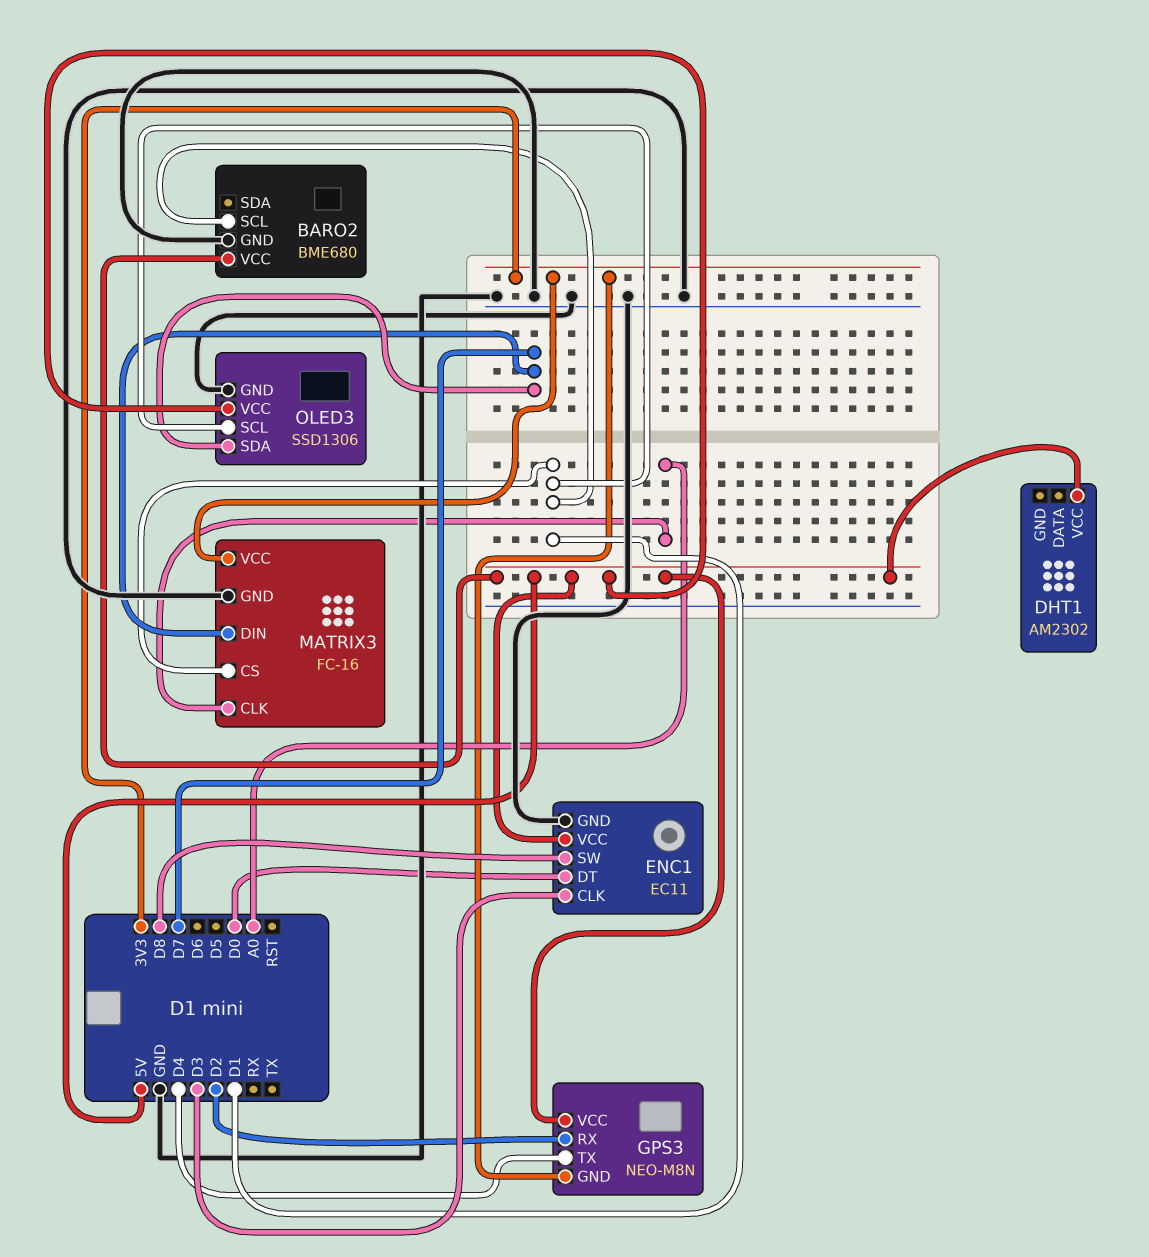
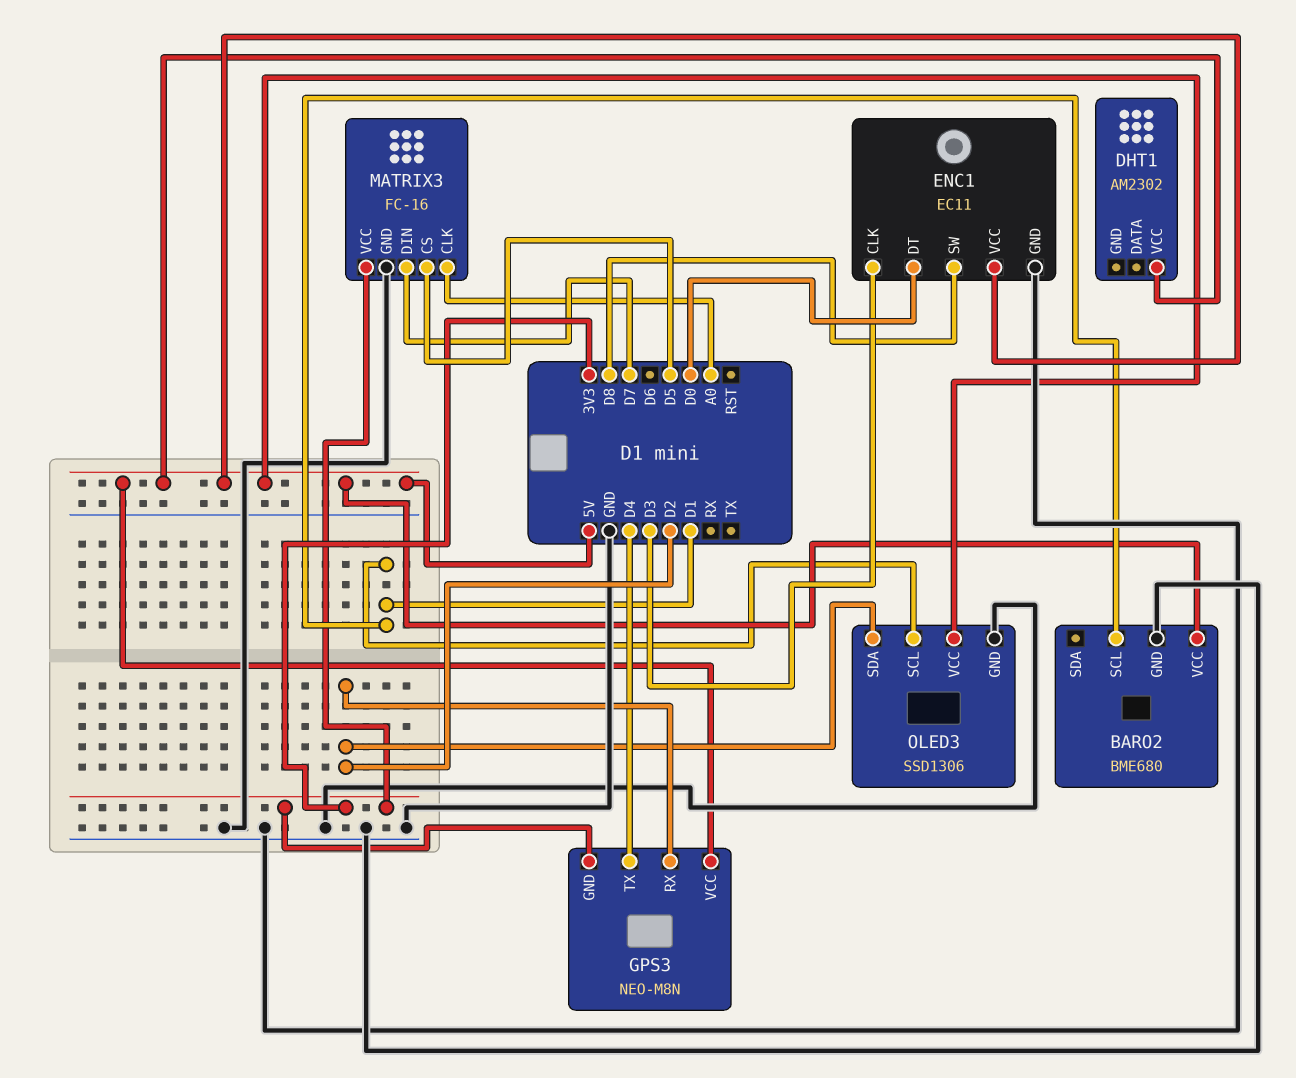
MATRIX3 pin CS: D1 -> D5
OLED3 pin SDA: D7 -> D2

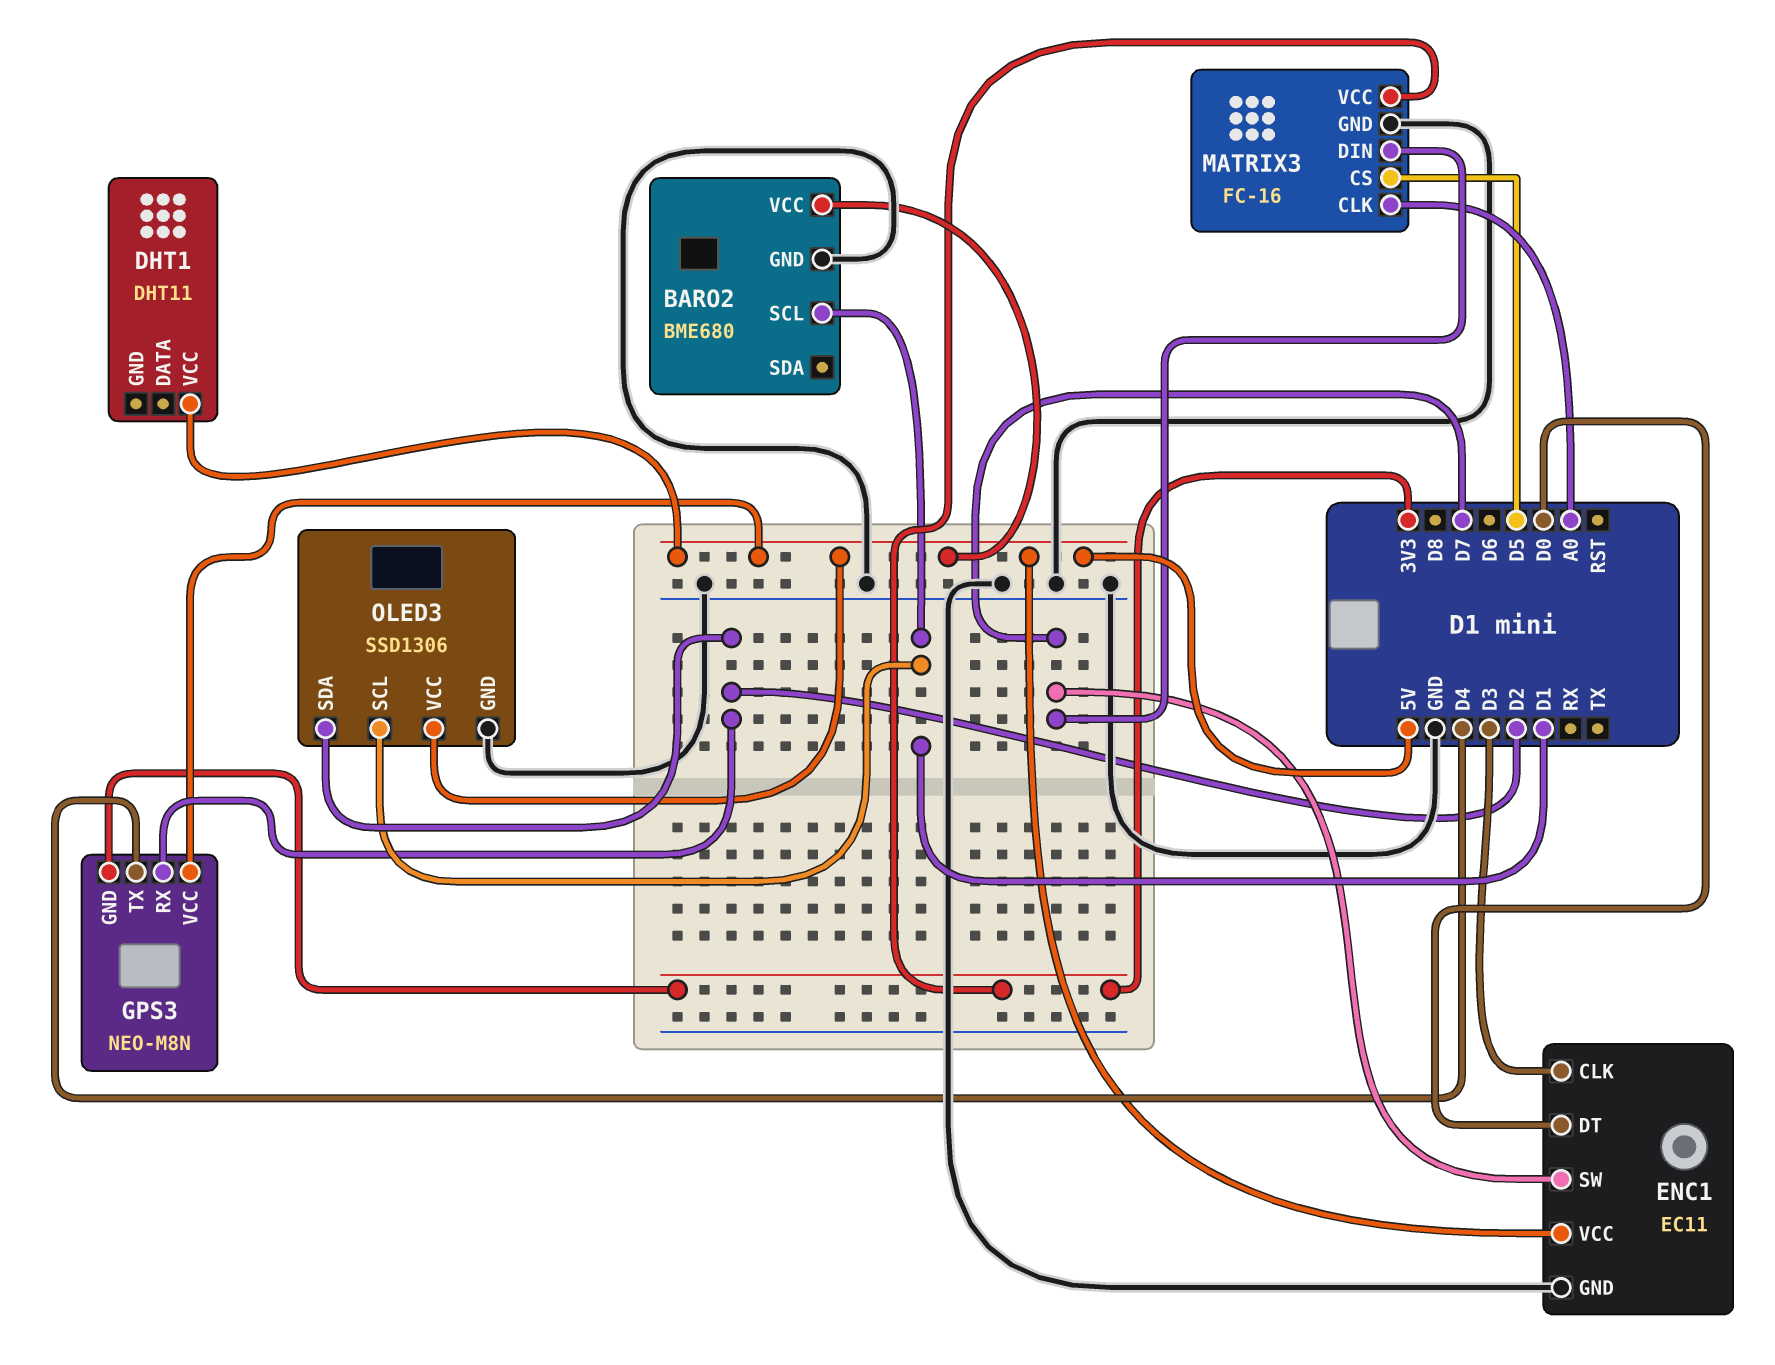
DHT1: AM2302 -> DHT11
ENC1 pin SW: D8 -> D7

